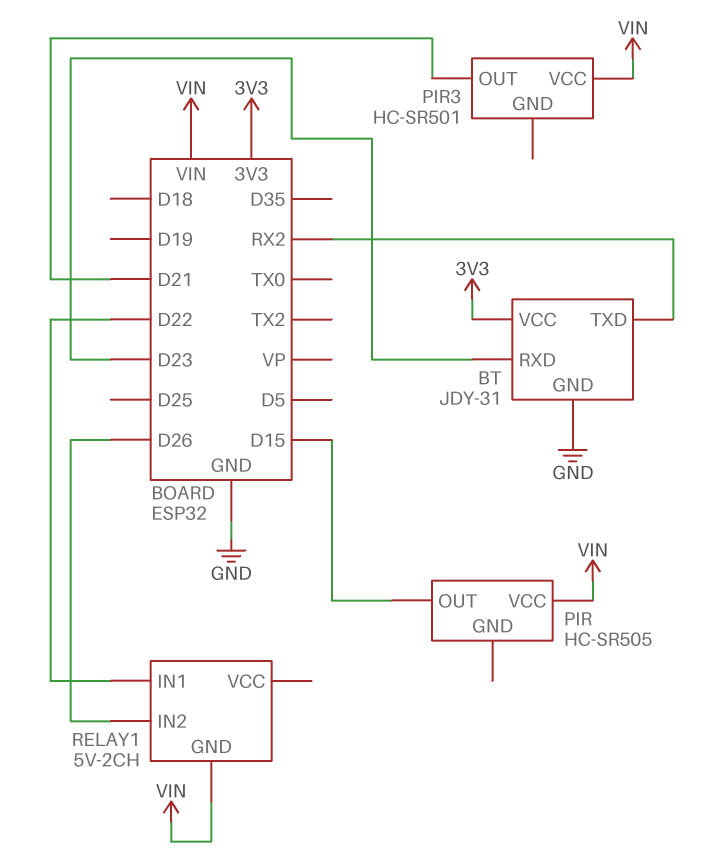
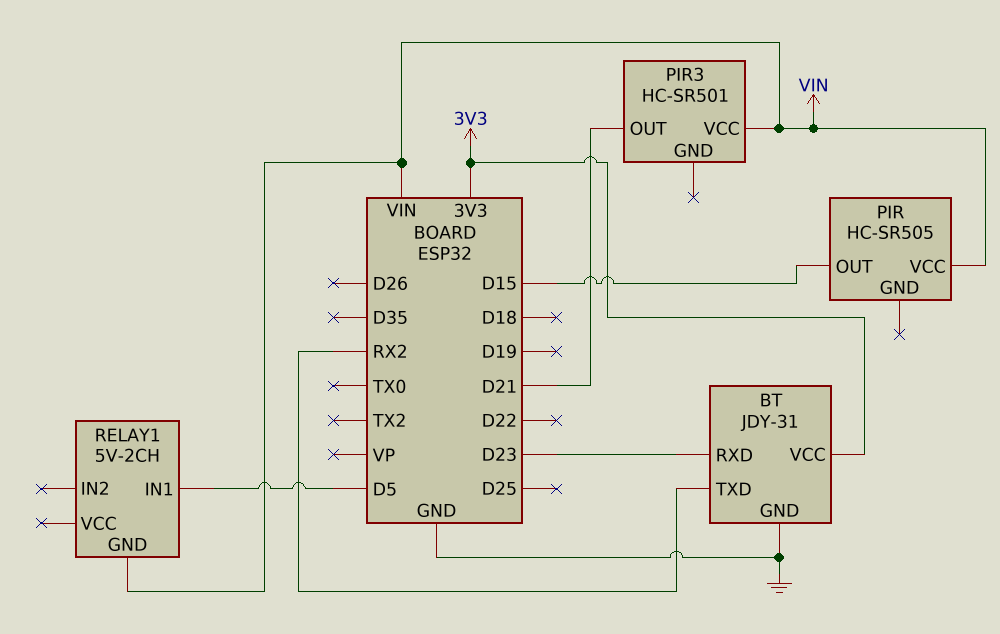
RELAY1 pin IN1: D22 -> D5
RELAY1 pin IN2: D26 -> none

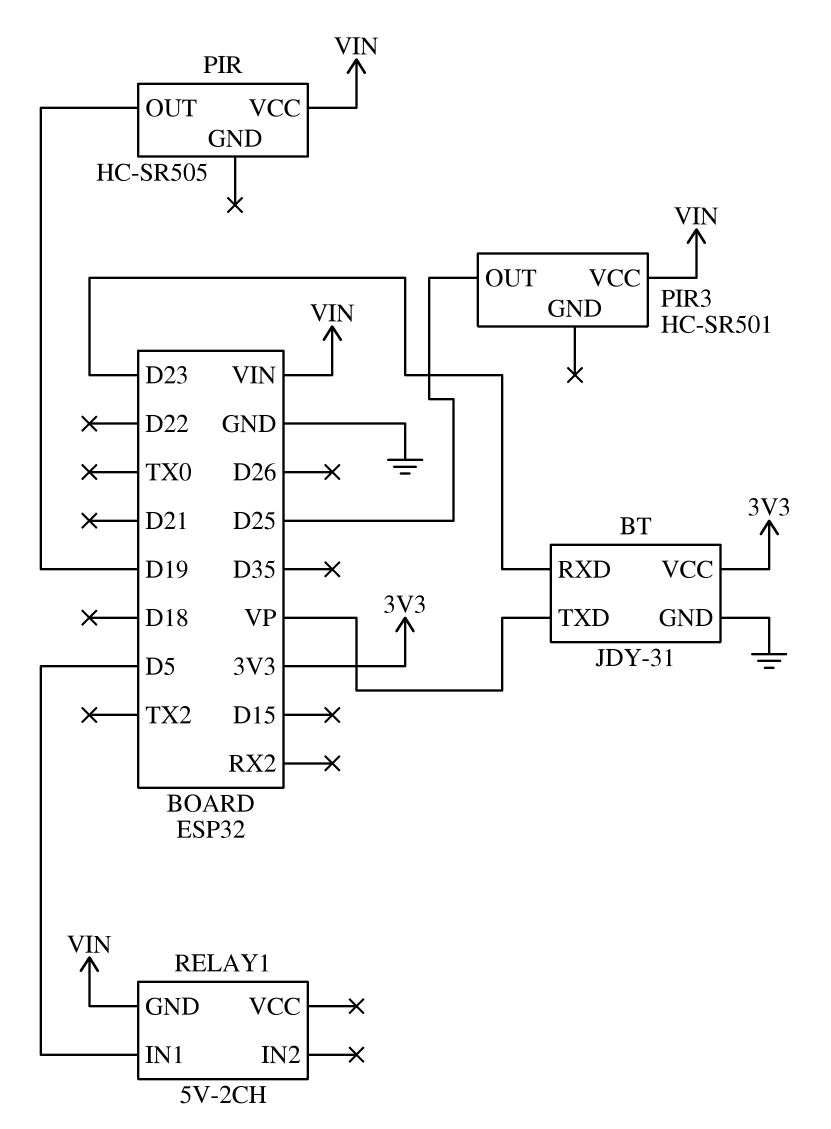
BT pin TXD: RX2 -> VP
PIR pin OUT: D15 -> D19
PIR3 pin OUT: D21 -> D25

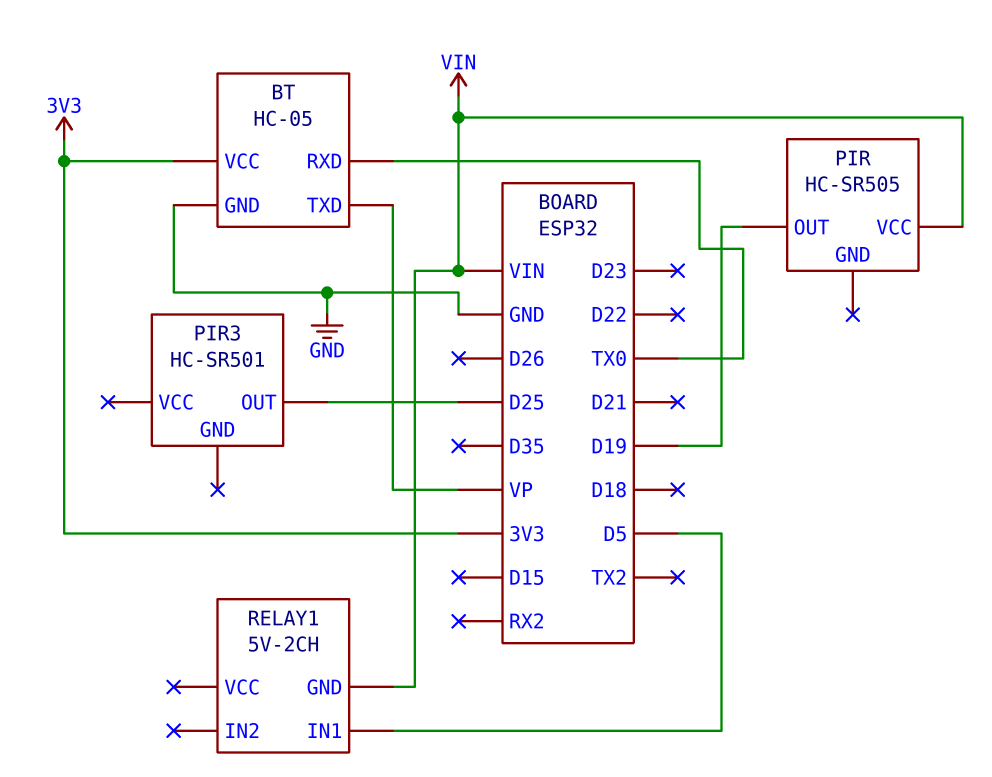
BT: JDY-31 -> HC-05
BT pin RXD: D23 -> TX0
PIR3 pin VCC: VIN -> none

